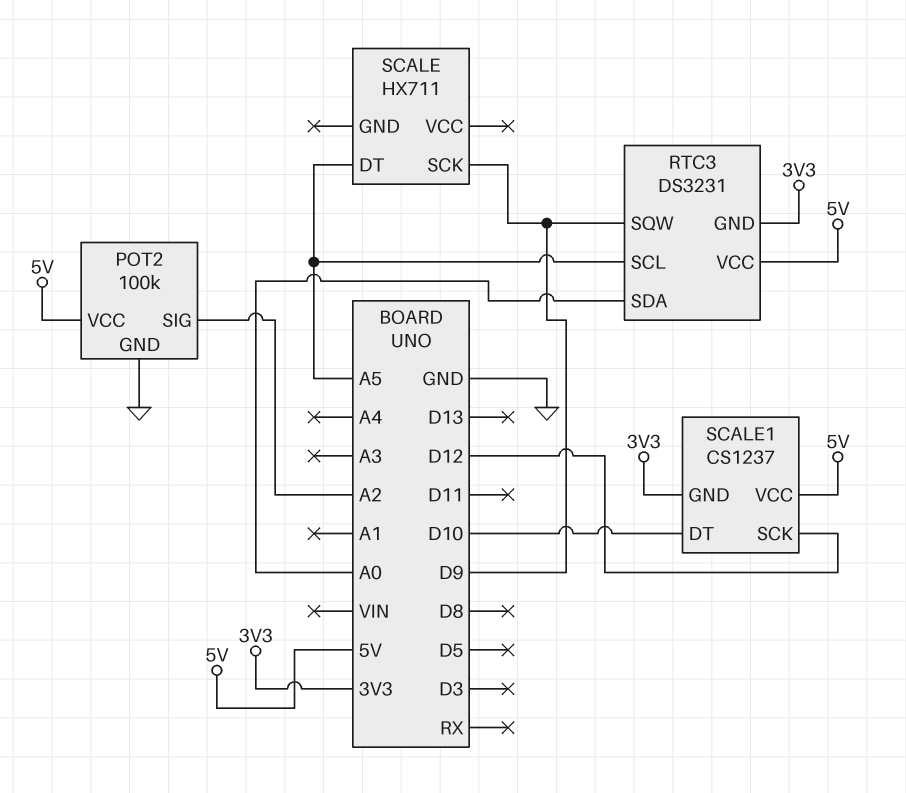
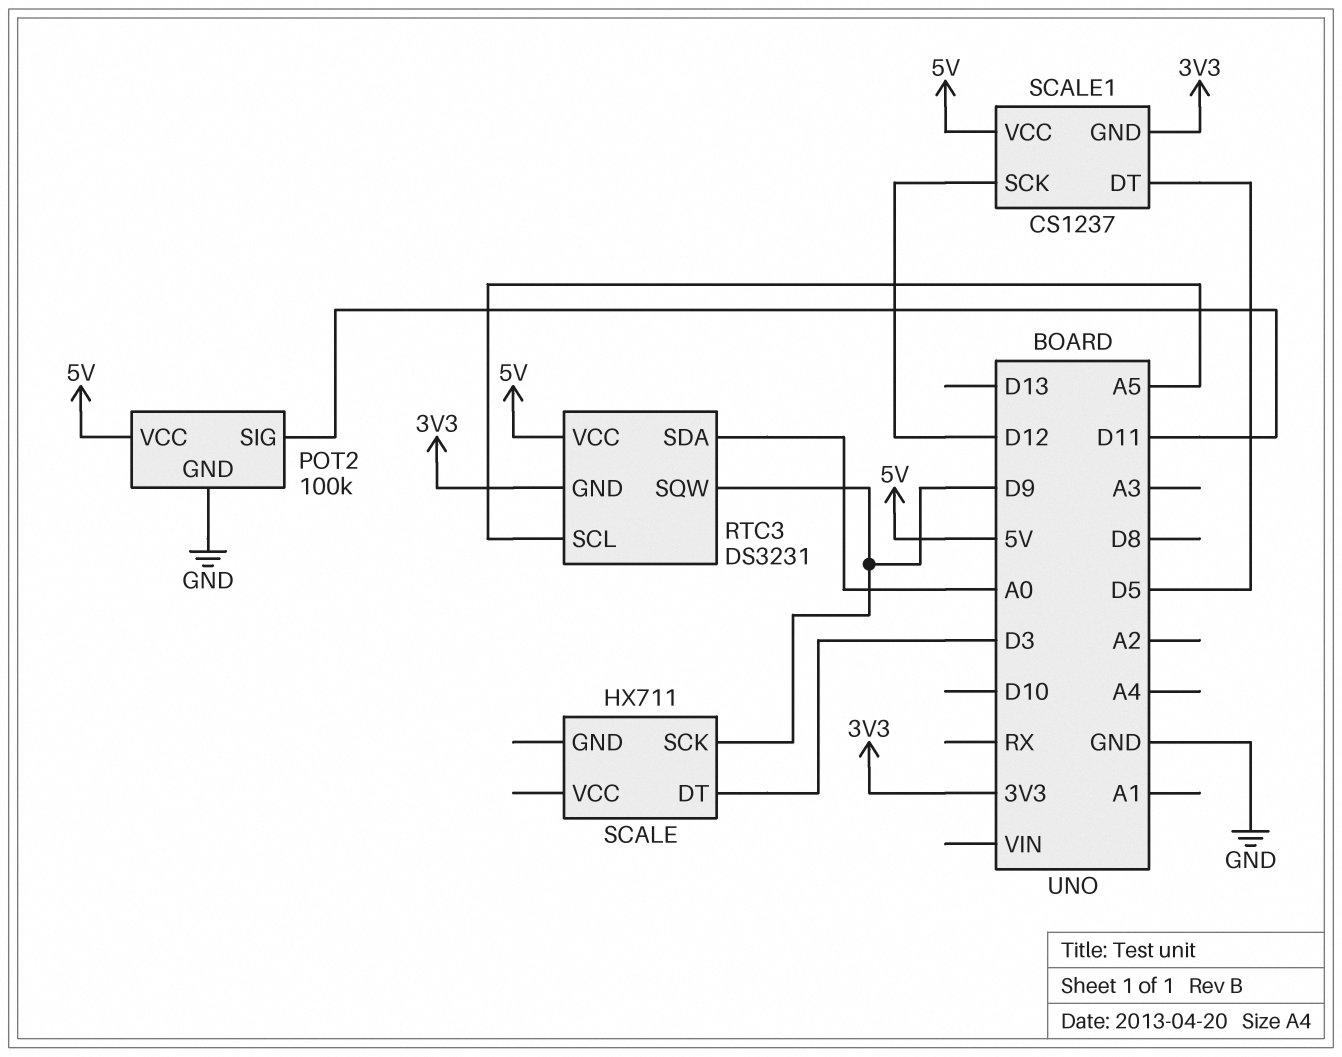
POT2 pin SIG: A2 -> D11
SCALE pin DT: A5 -> D3
SCALE1 pin DT: D10 -> D5

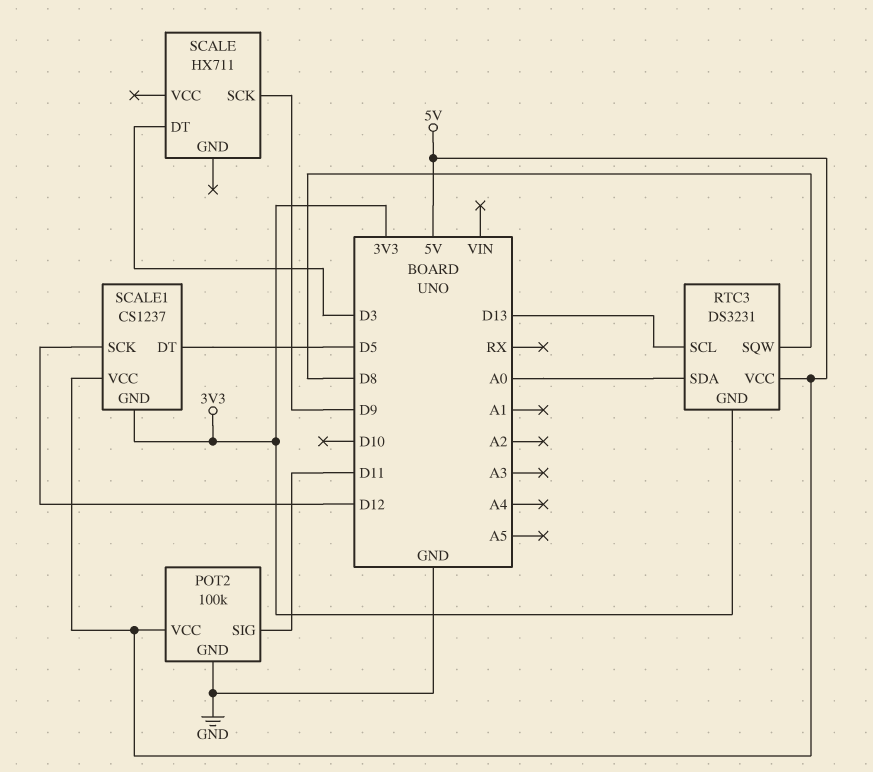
RTC3 pin SCL: A5 -> D13
RTC3 pin SQW: D9 -> D8

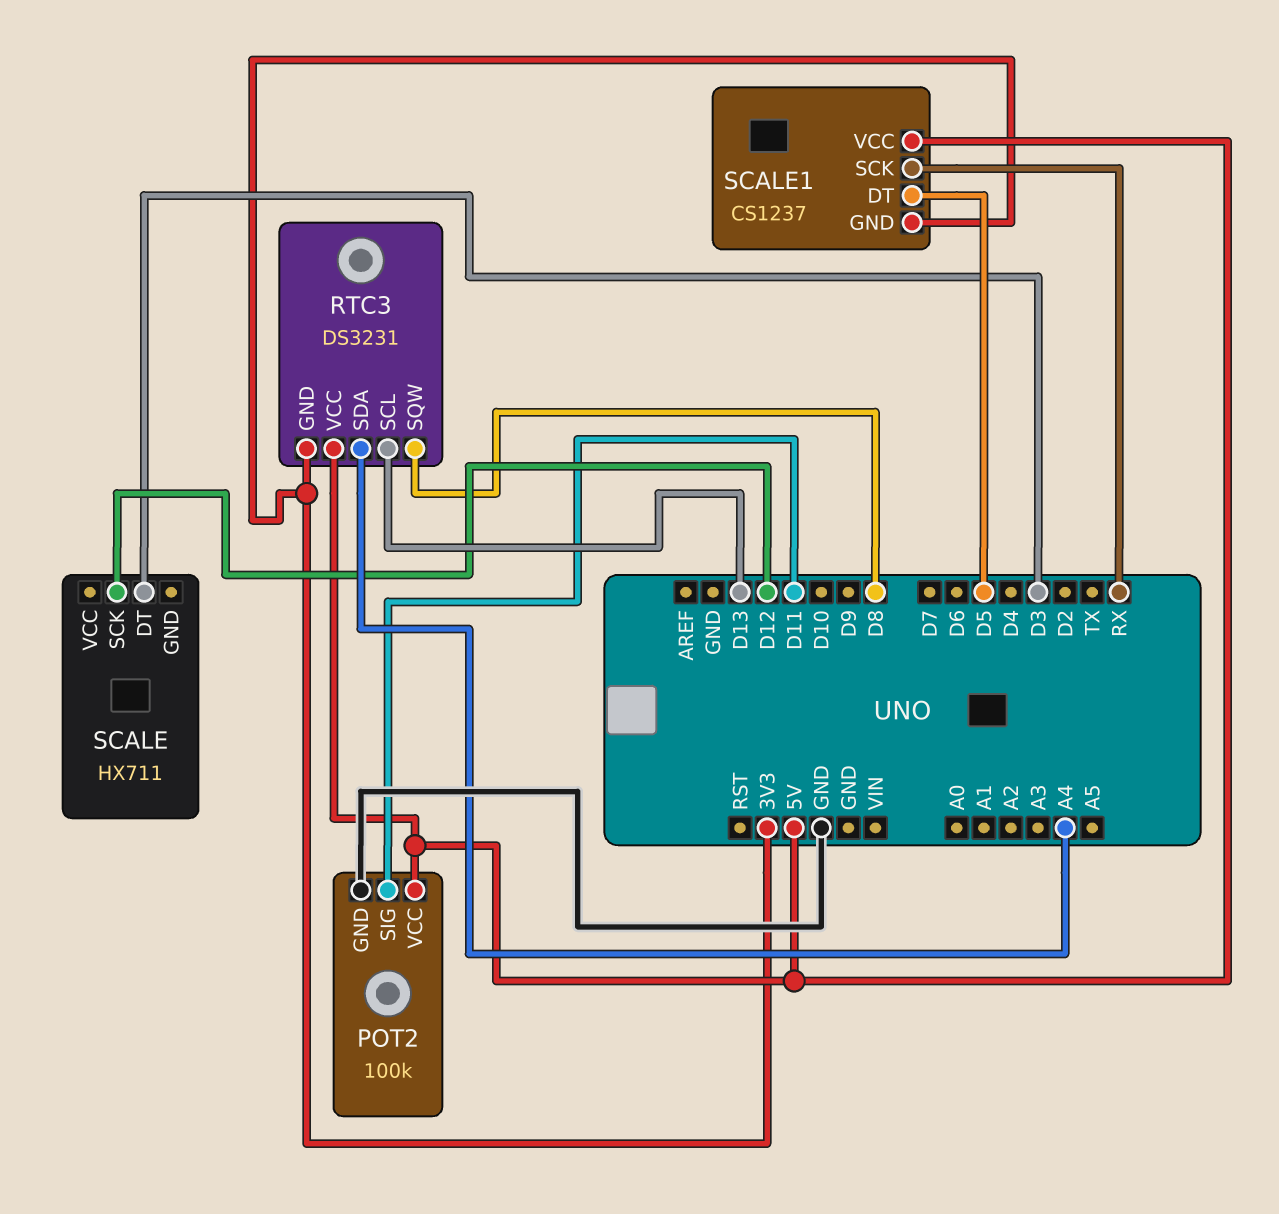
RTC3 pin SDA: A0 -> A4
SCALE pin SCK: D9 -> D12
SCALE1 pin SCK: D12 -> RX

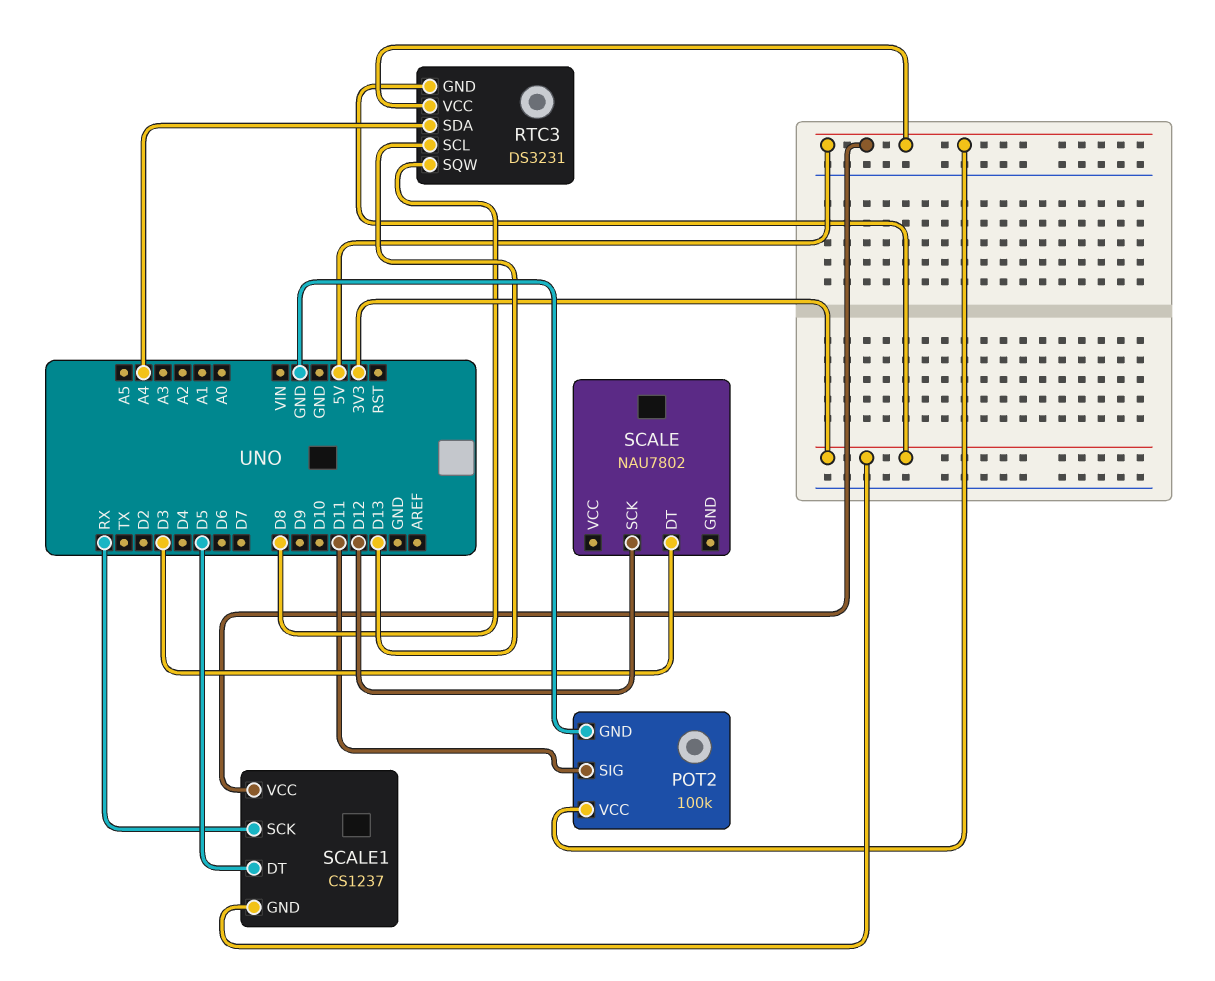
SCALE: HX711 -> NAU7802

